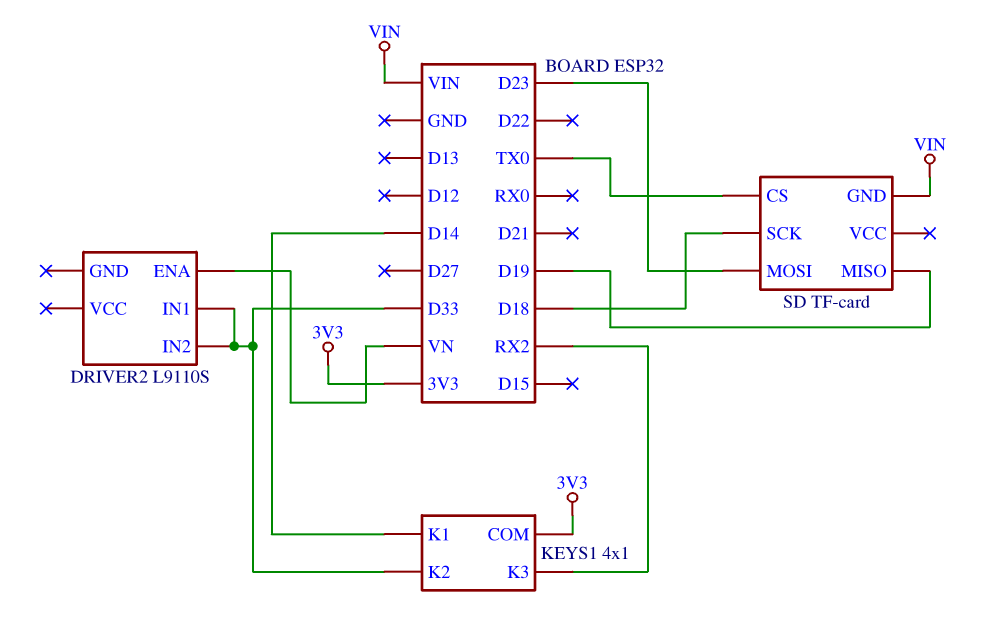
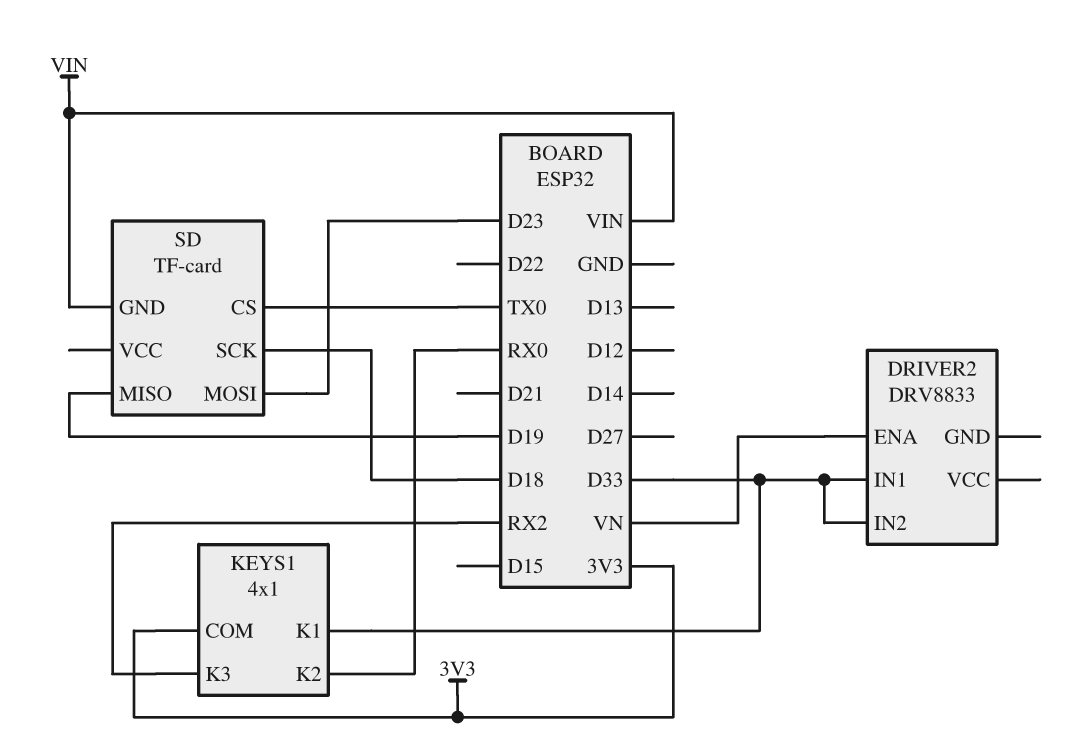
DRIVER2: L9110S -> DRV8833
KEYS1 pin K1: D14 -> D33
KEYS1 pin K2: D33 -> RX0

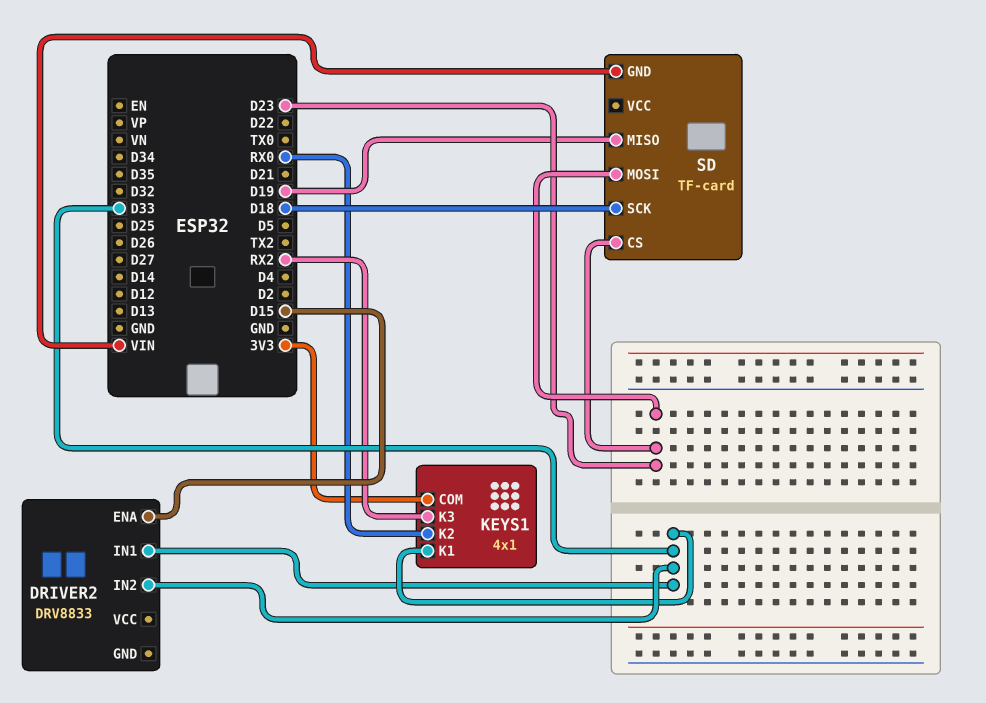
DRIVER2 pin ENA: VN -> D15
SD pin CS: TX0 -> D23

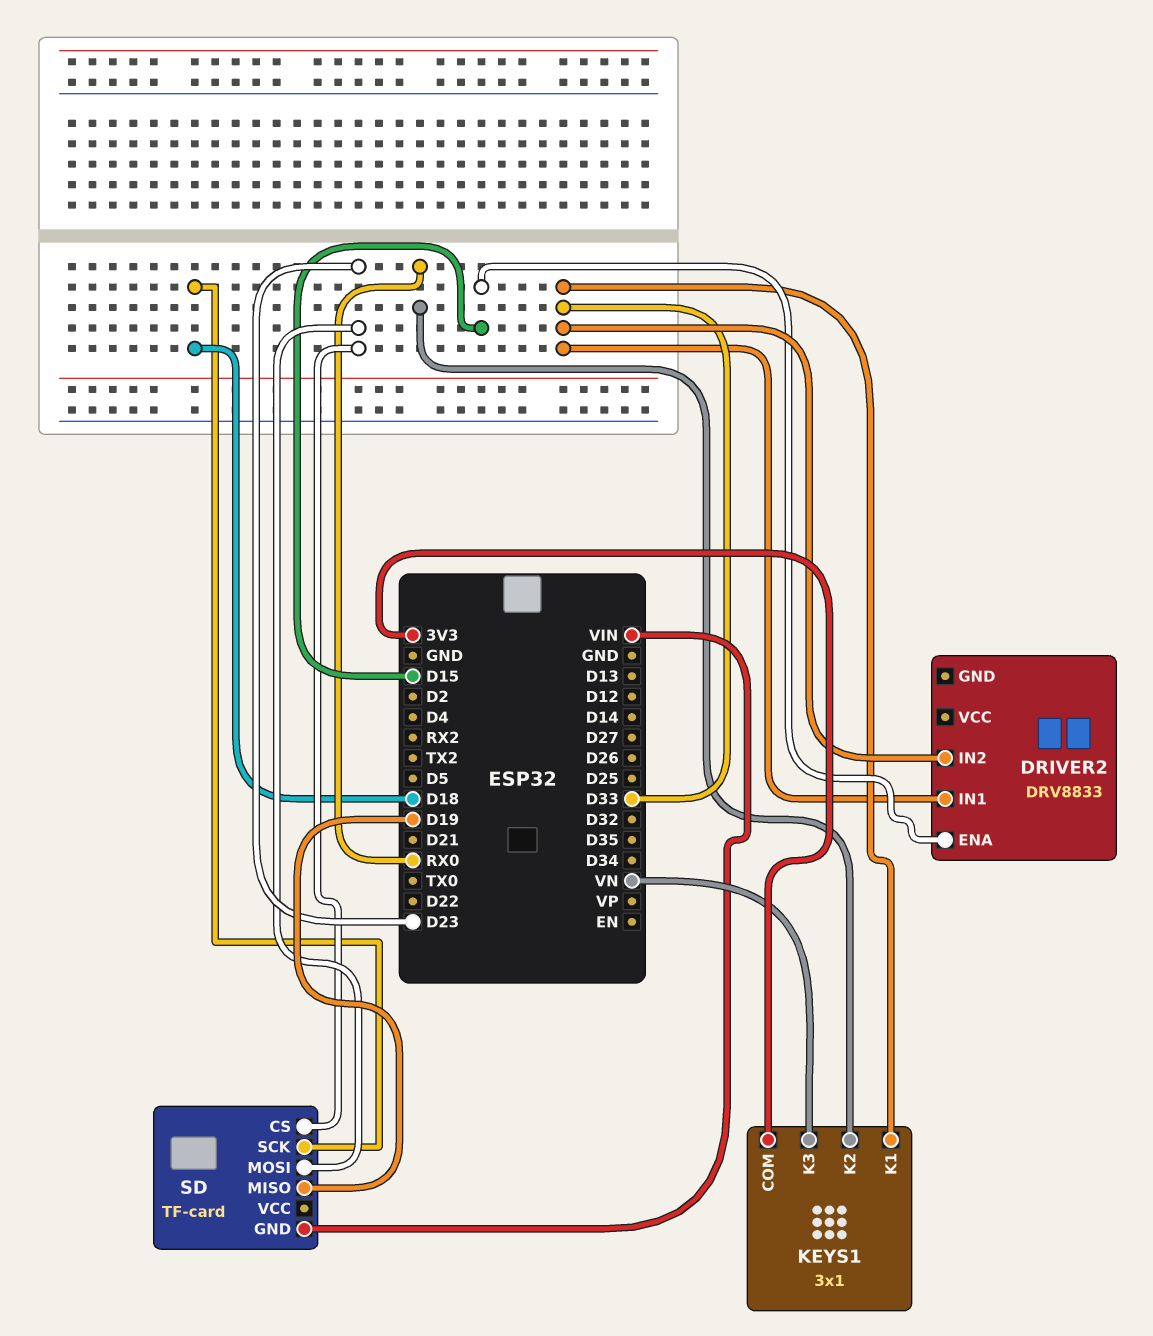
KEYS1: 4x1 -> 3x1
KEYS1 pin K3: RX2 -> VN

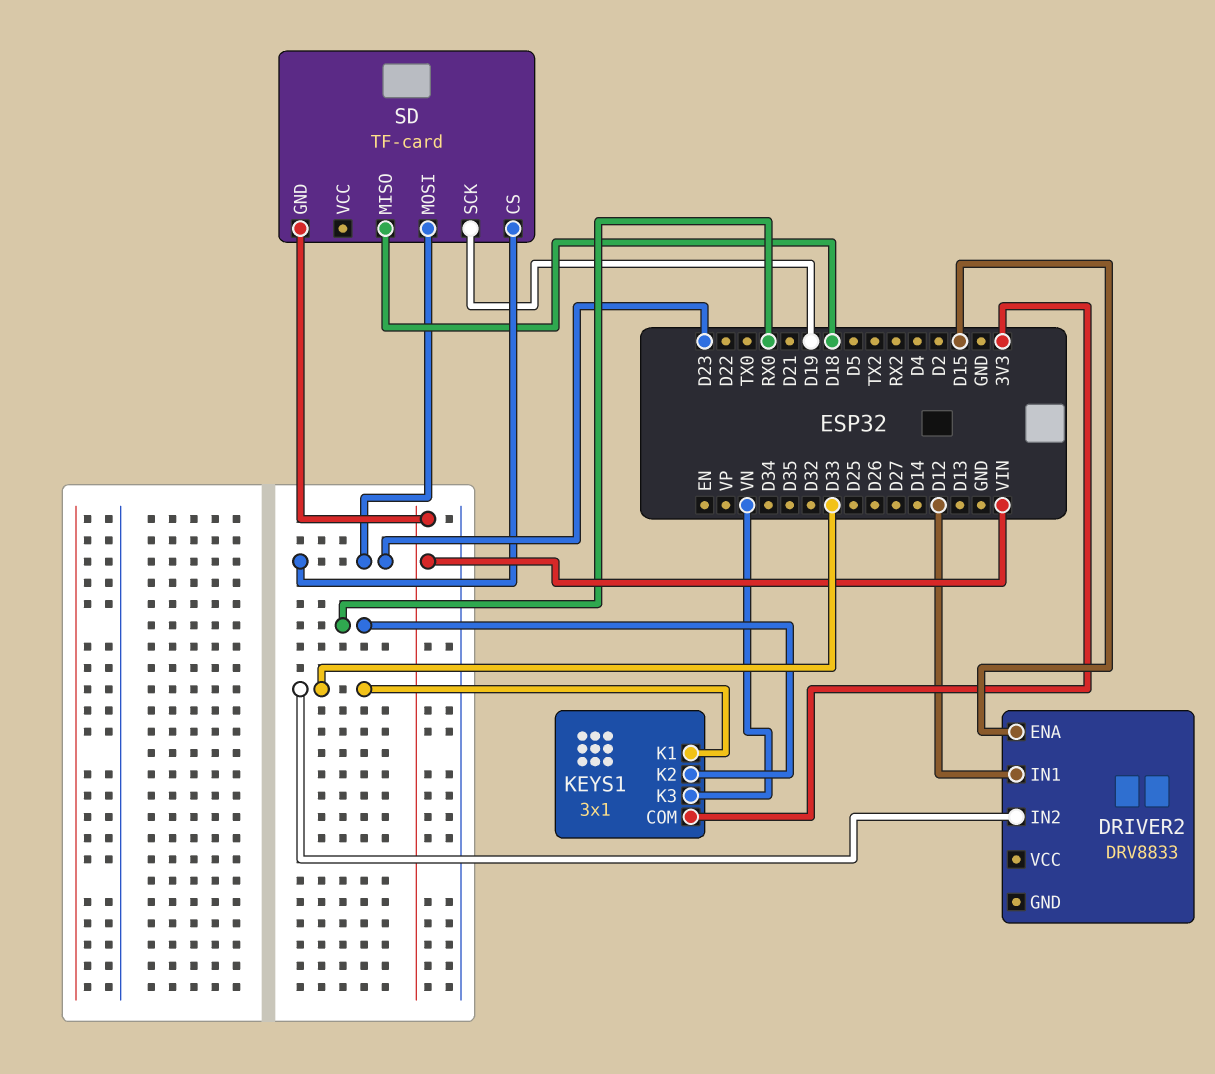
DRIVER2 pin IN1: D33 -> D12
SD pin MISO: D19 -> D18
SD pin SCK: D18 -> D19

